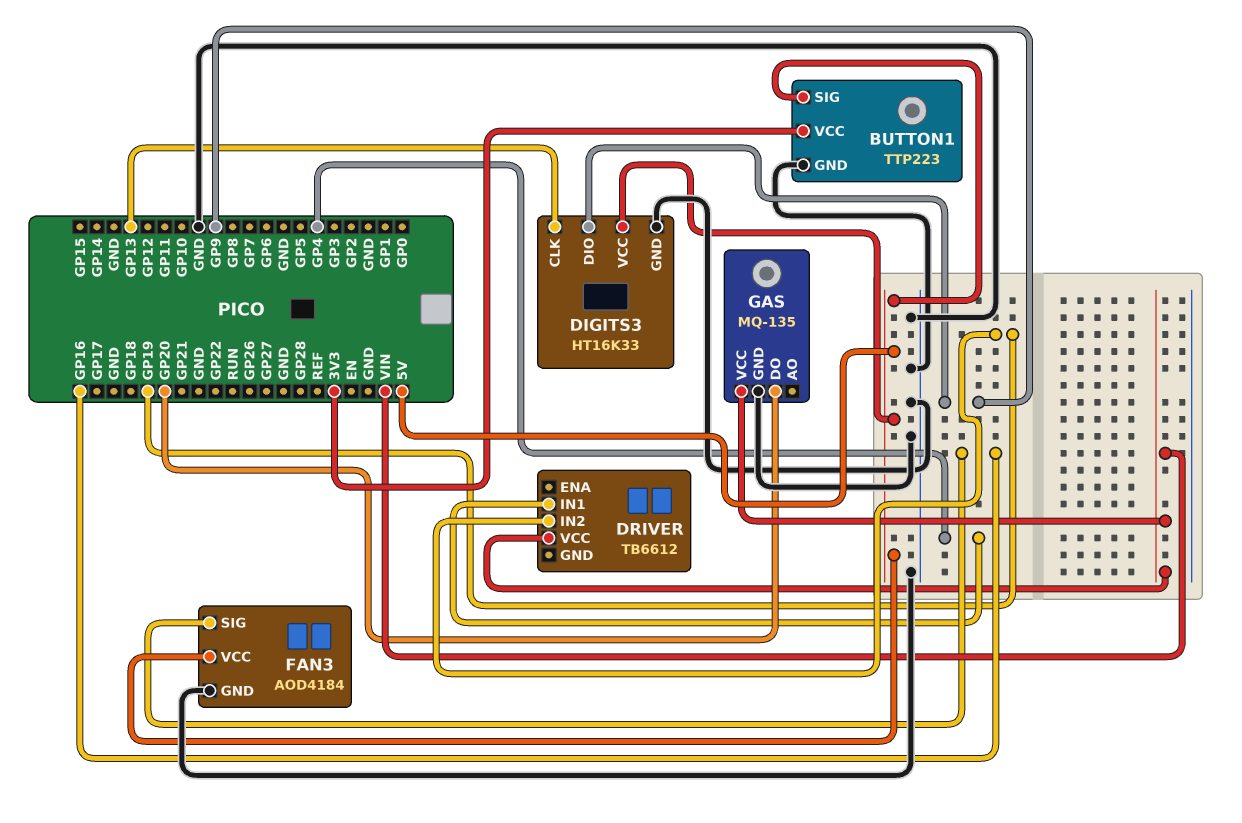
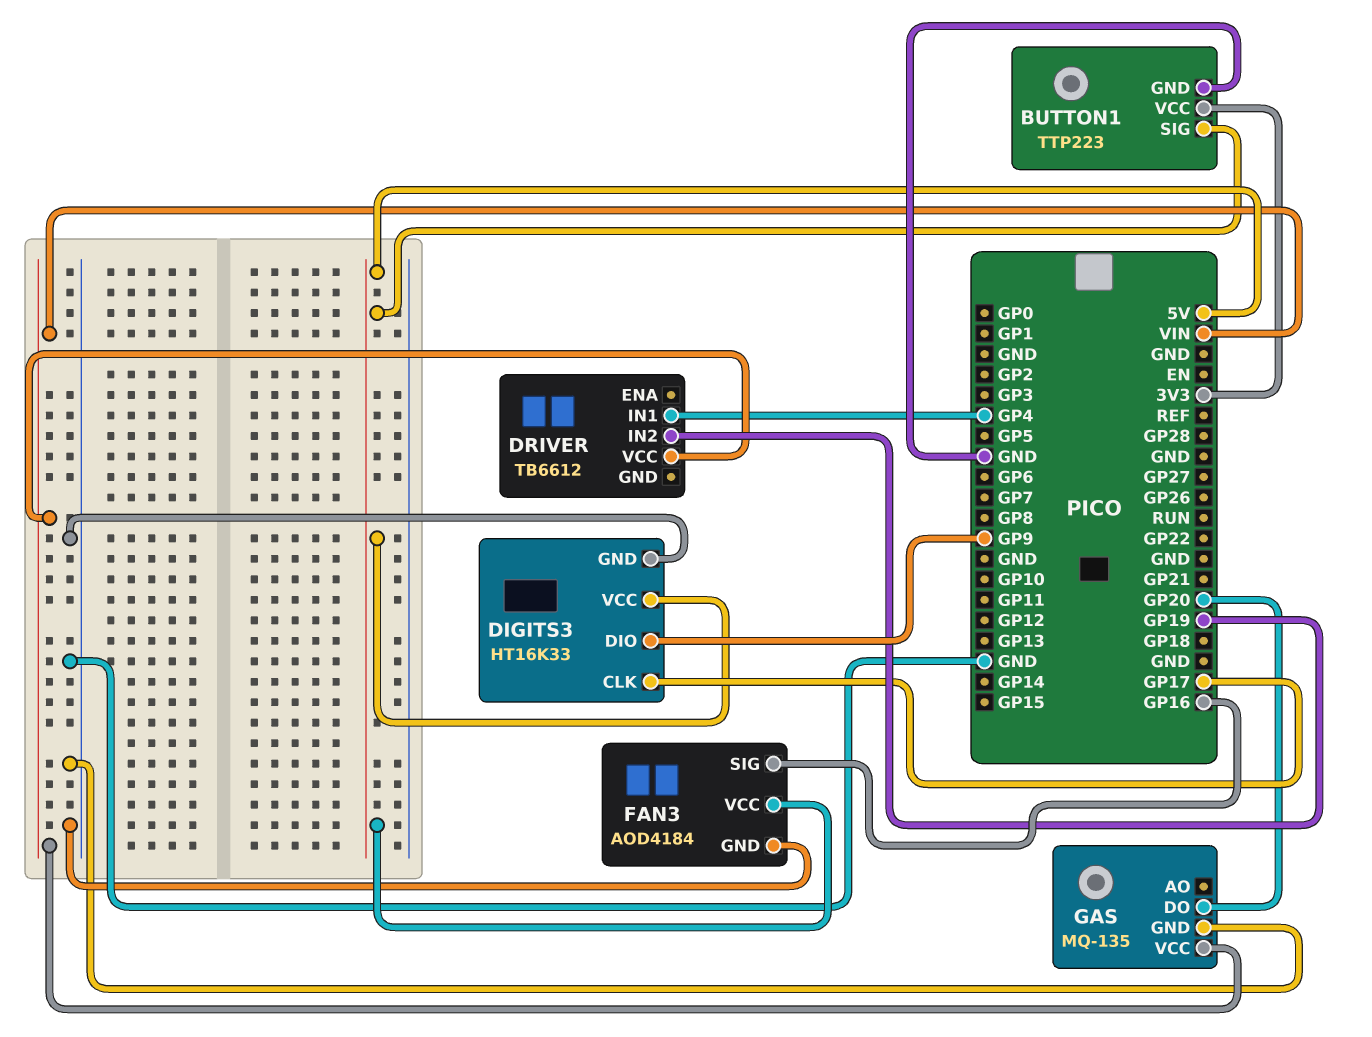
DIGITS3 pin CLK: GP13 -> GP17

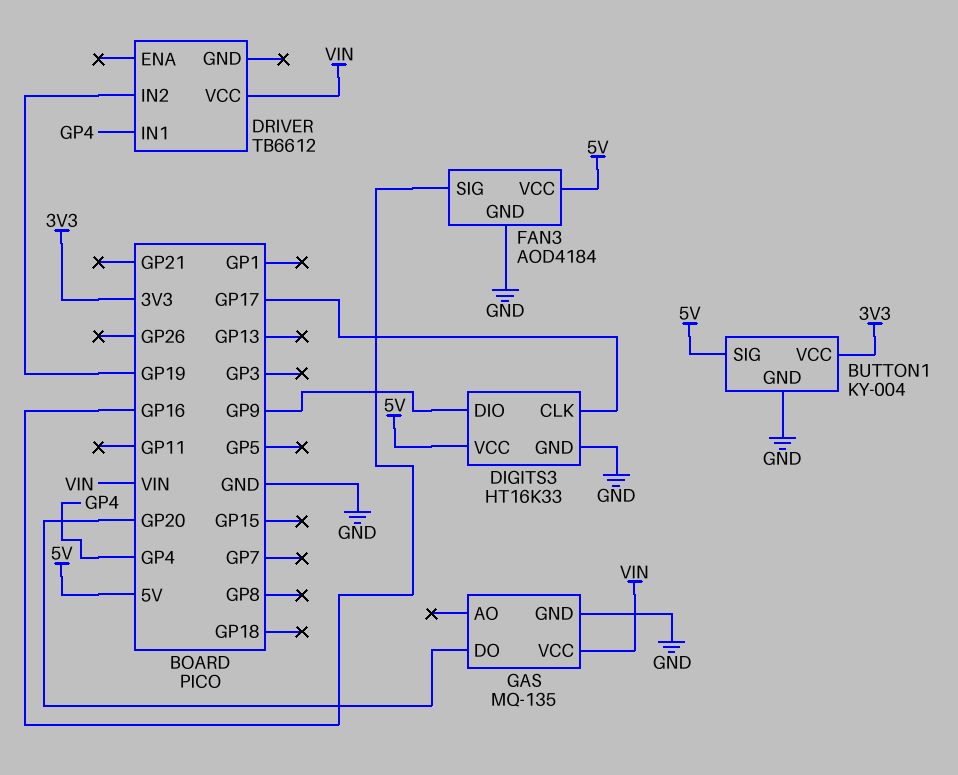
BUTTON1: TTP223 -> KY-004

